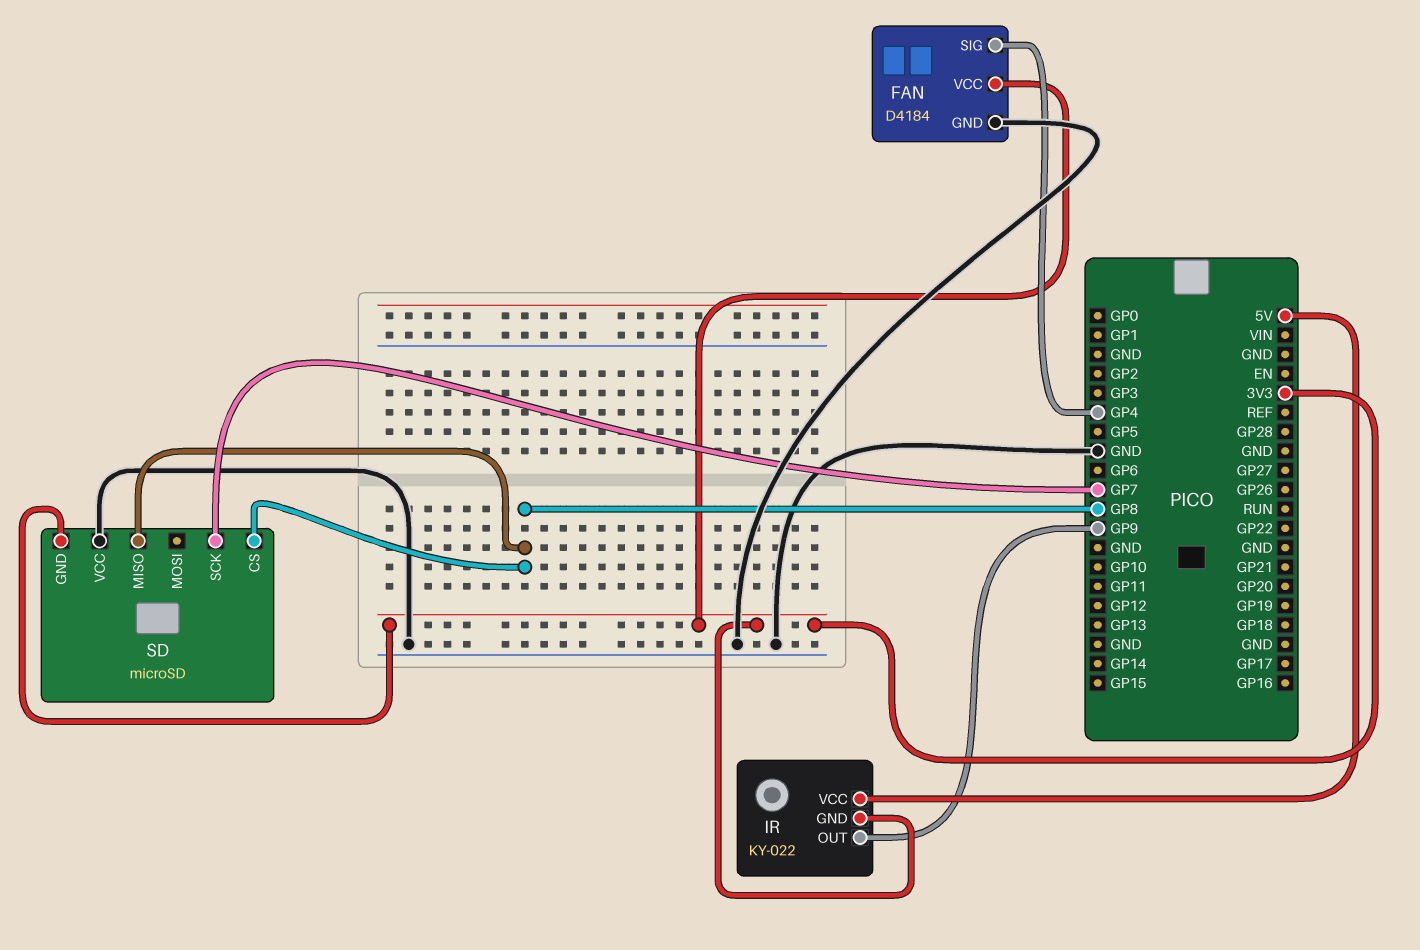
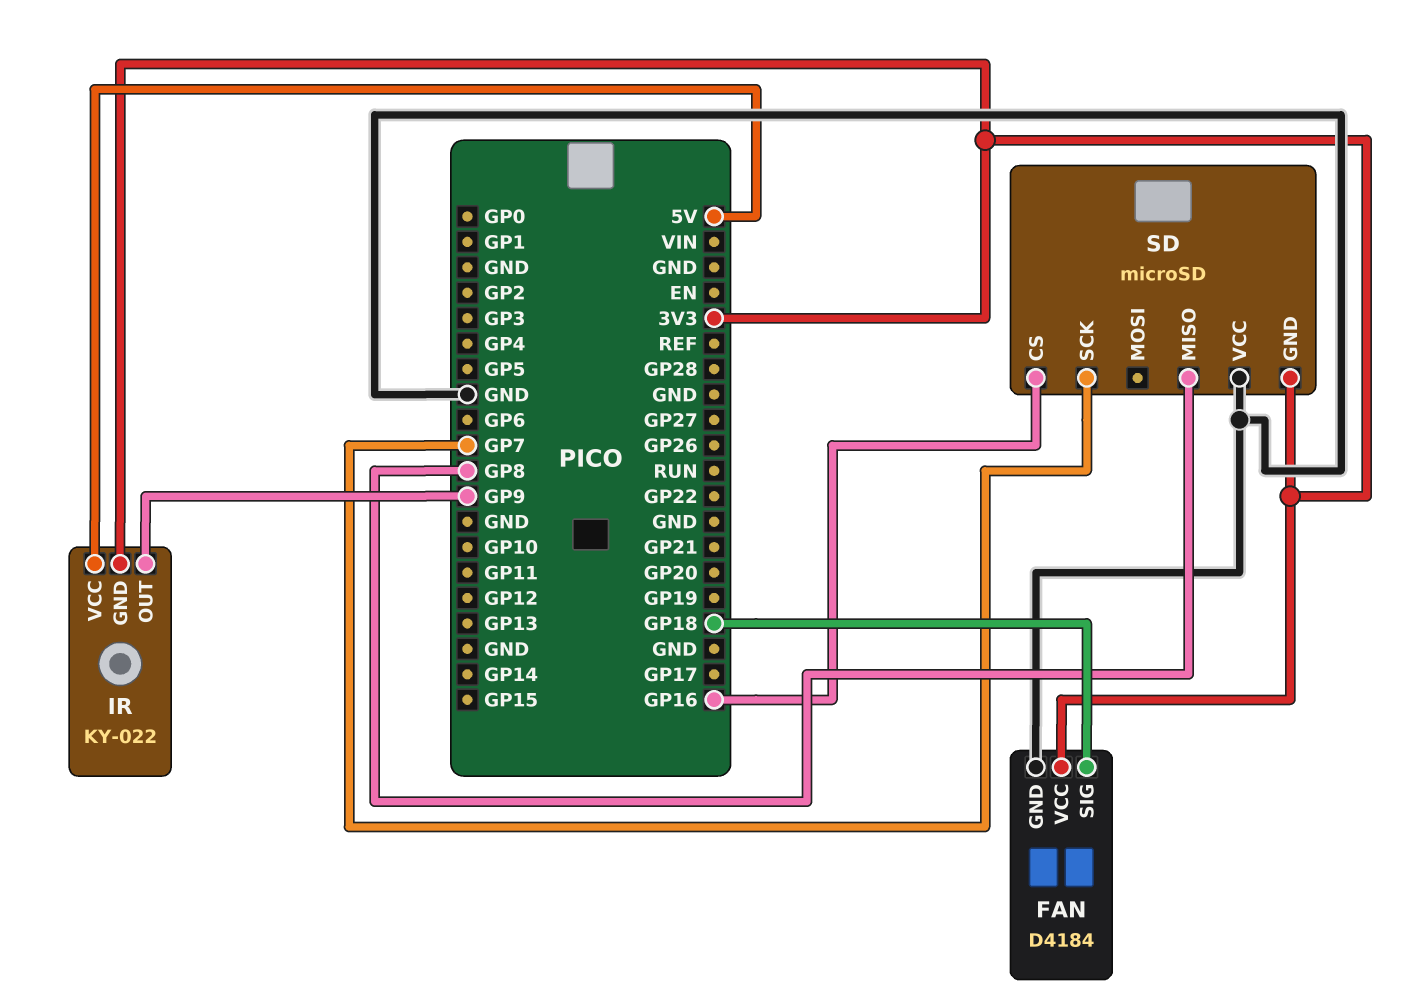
FAN pin SIG: GP4 -> GP18
SD pin CS: GP8 -> GP16

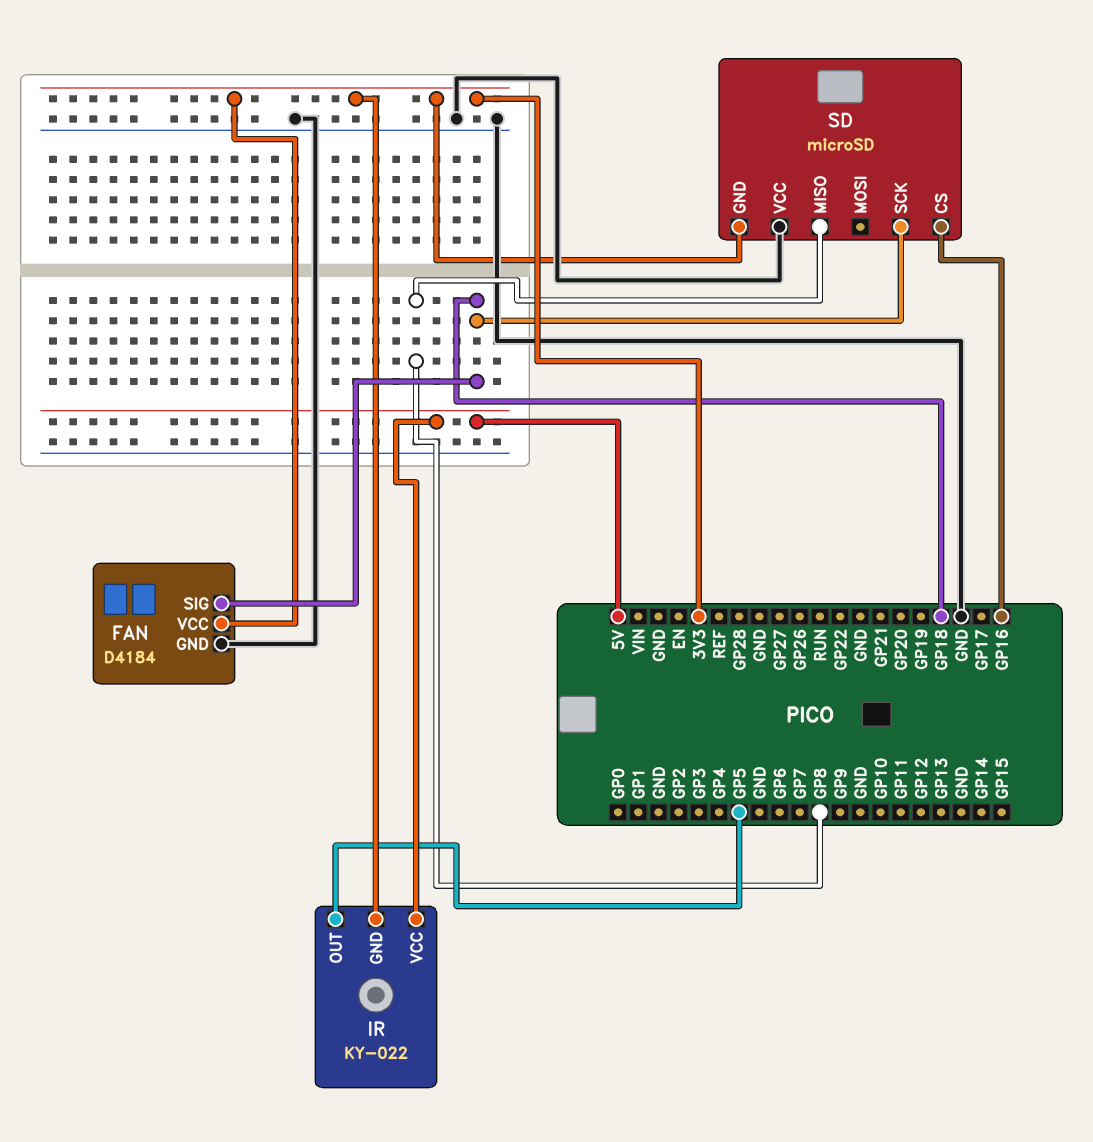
IR pin OUT: GP9 -> GP5
SD pin SCK: GP7 -> GP18

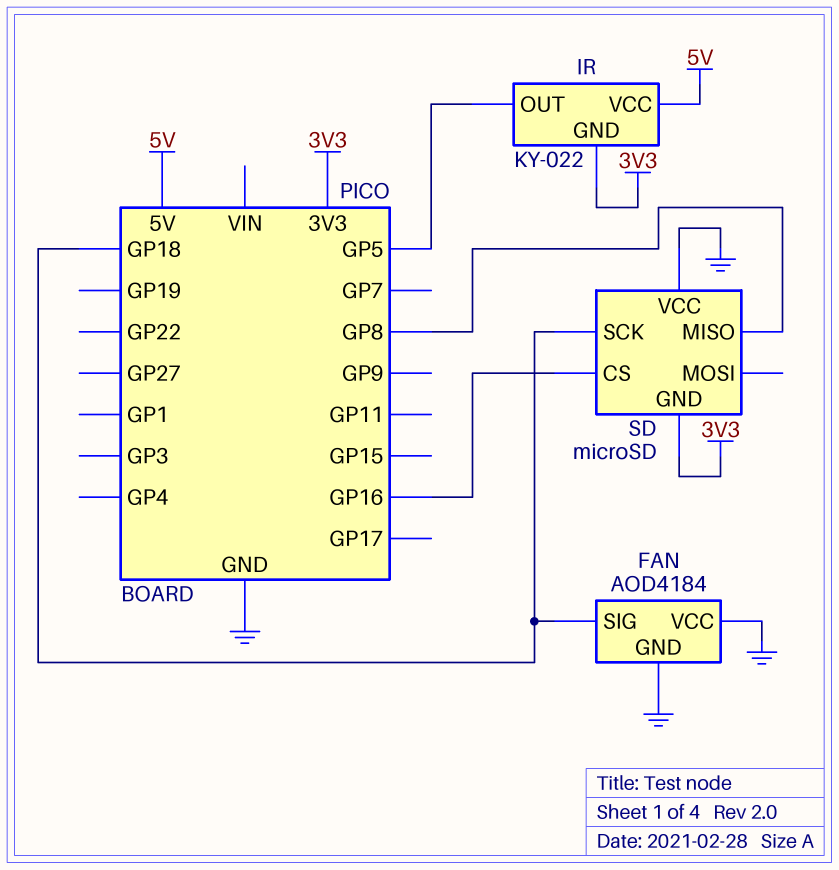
FAN: D4184 -> AOD4184
FAN pin VCC: 3V3 -> GND

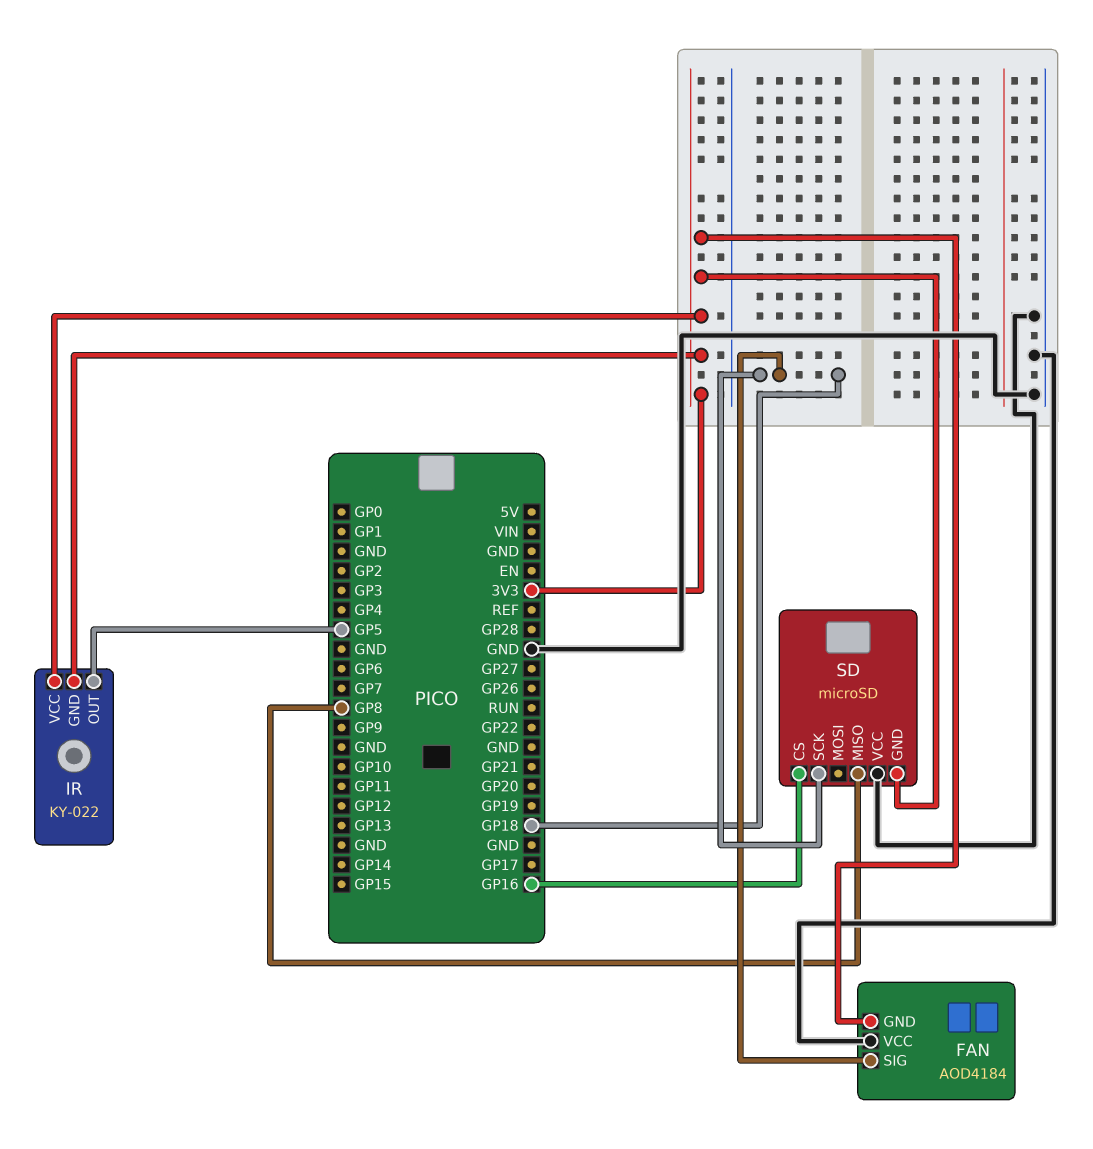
FAN pin GND: GND -> 3V3
IR pin VCC: 5V -> 3V3

